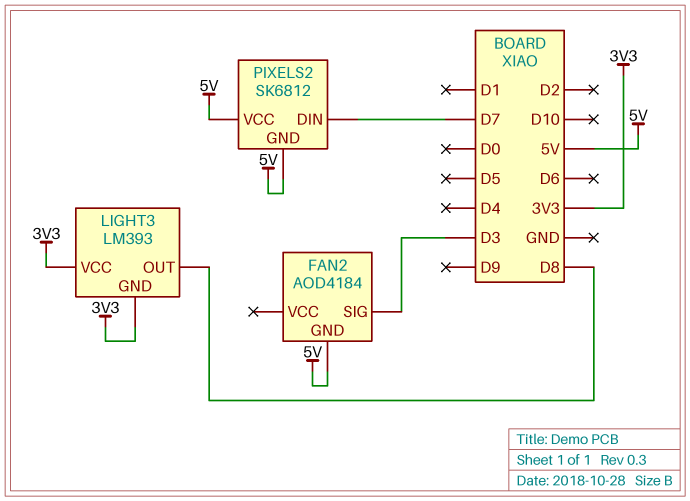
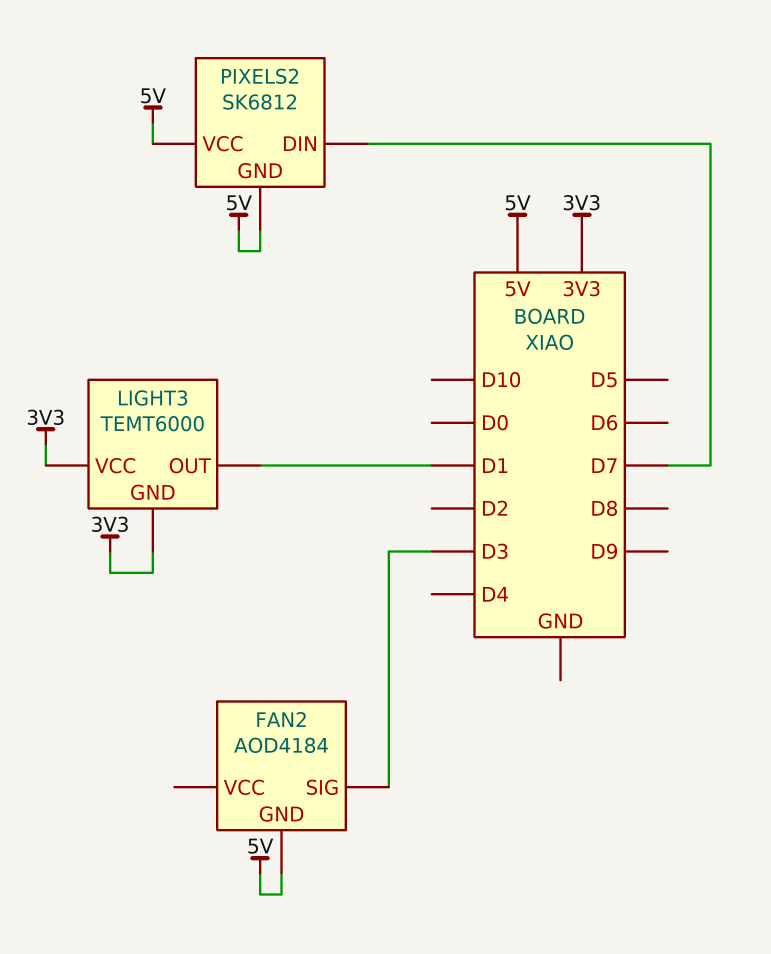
LIGHT3: LM393 -> TEMT6000
LIGHT3 pin OUT: D8 -> D1

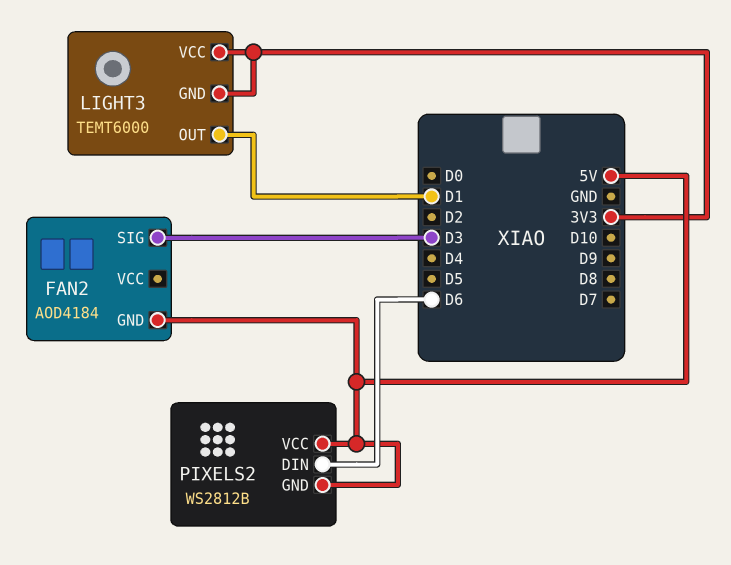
PIXELS2: SK6812 -> WS2812B
PIXELS2 pin DIN: D7 -> D6

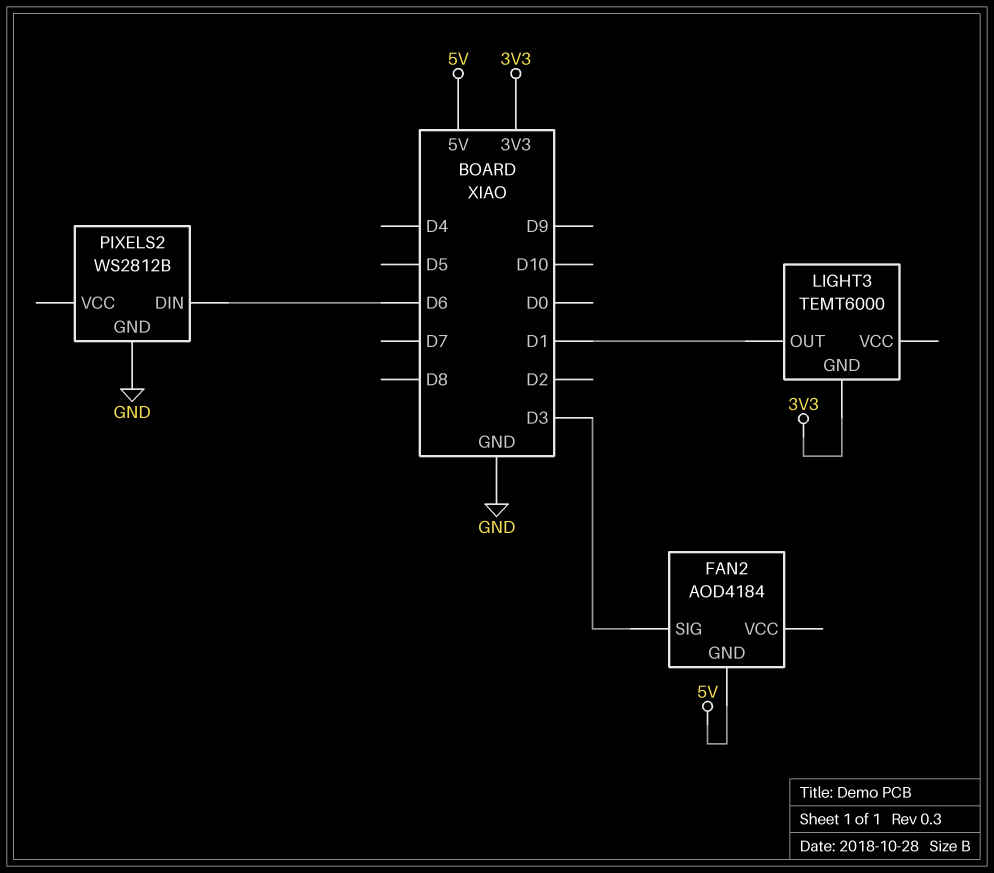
LIGHT3 pin VCC: 3V3 -> none
PIXELS2 pin GND: 5V -> GND
PIXELS2 pin VCC: 5V -> none

